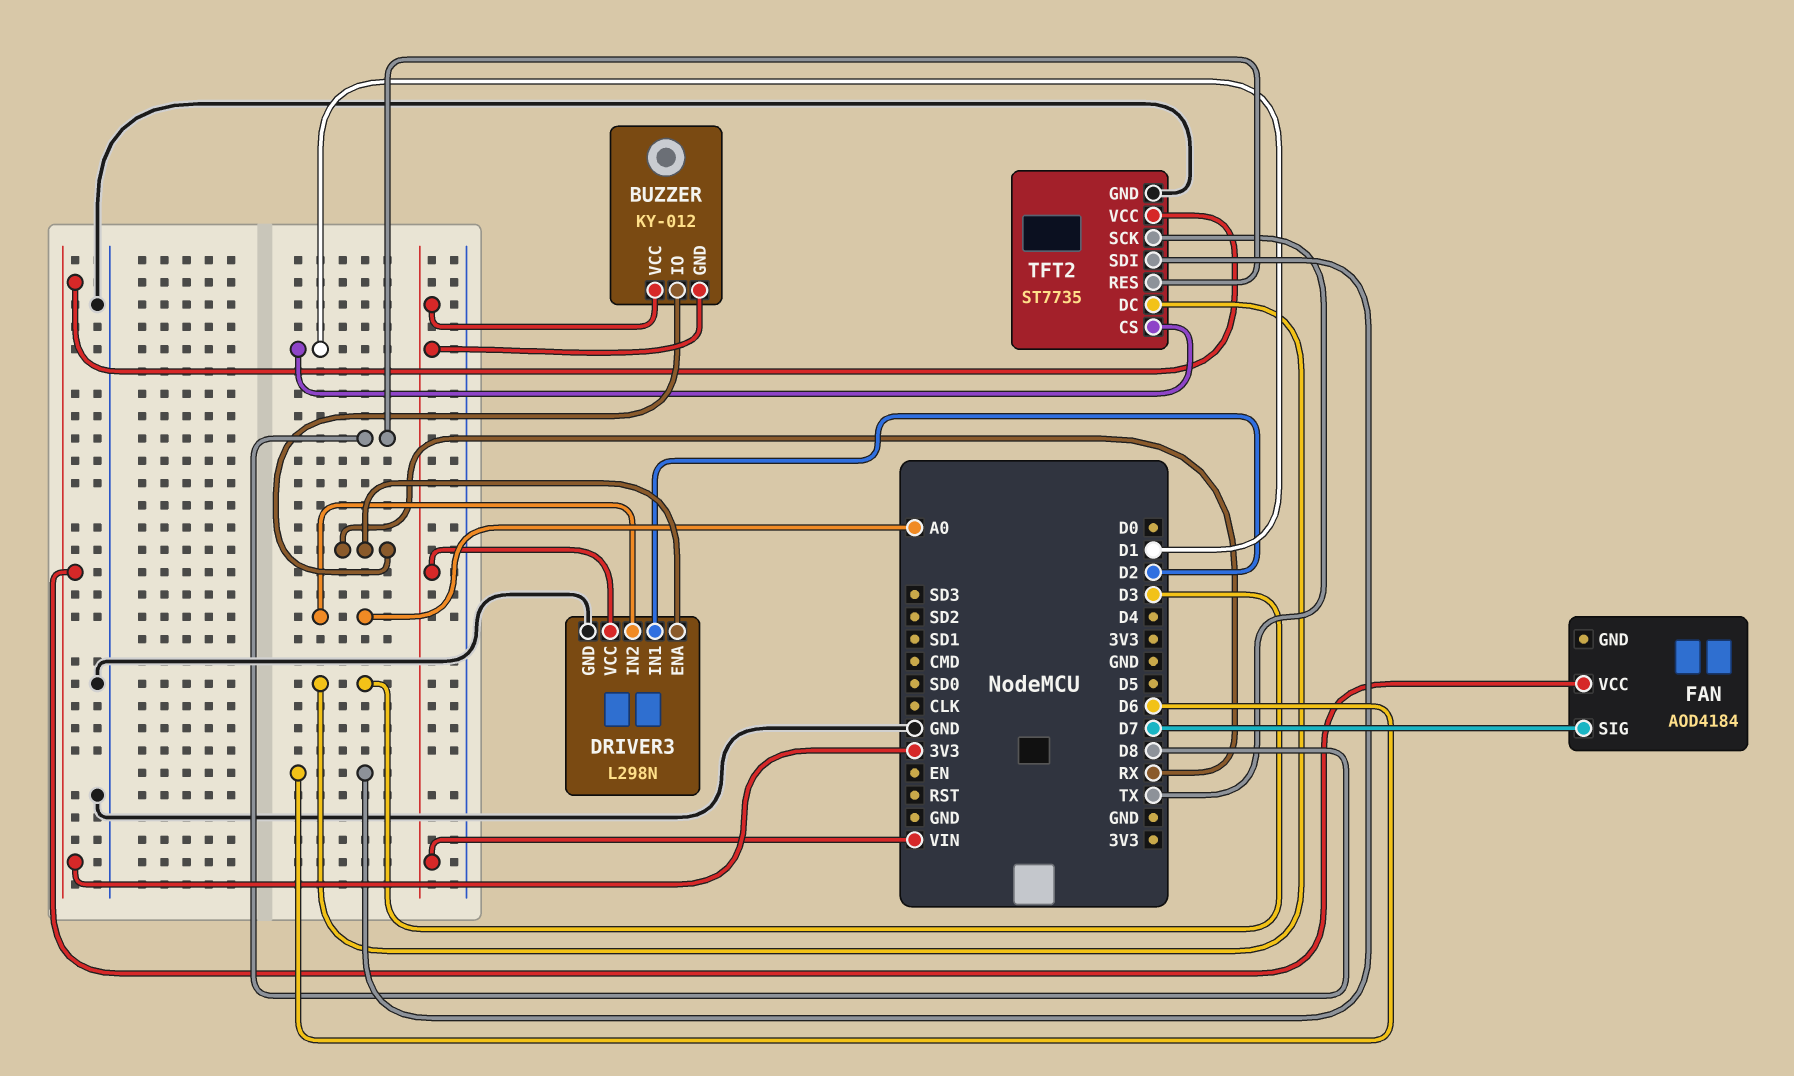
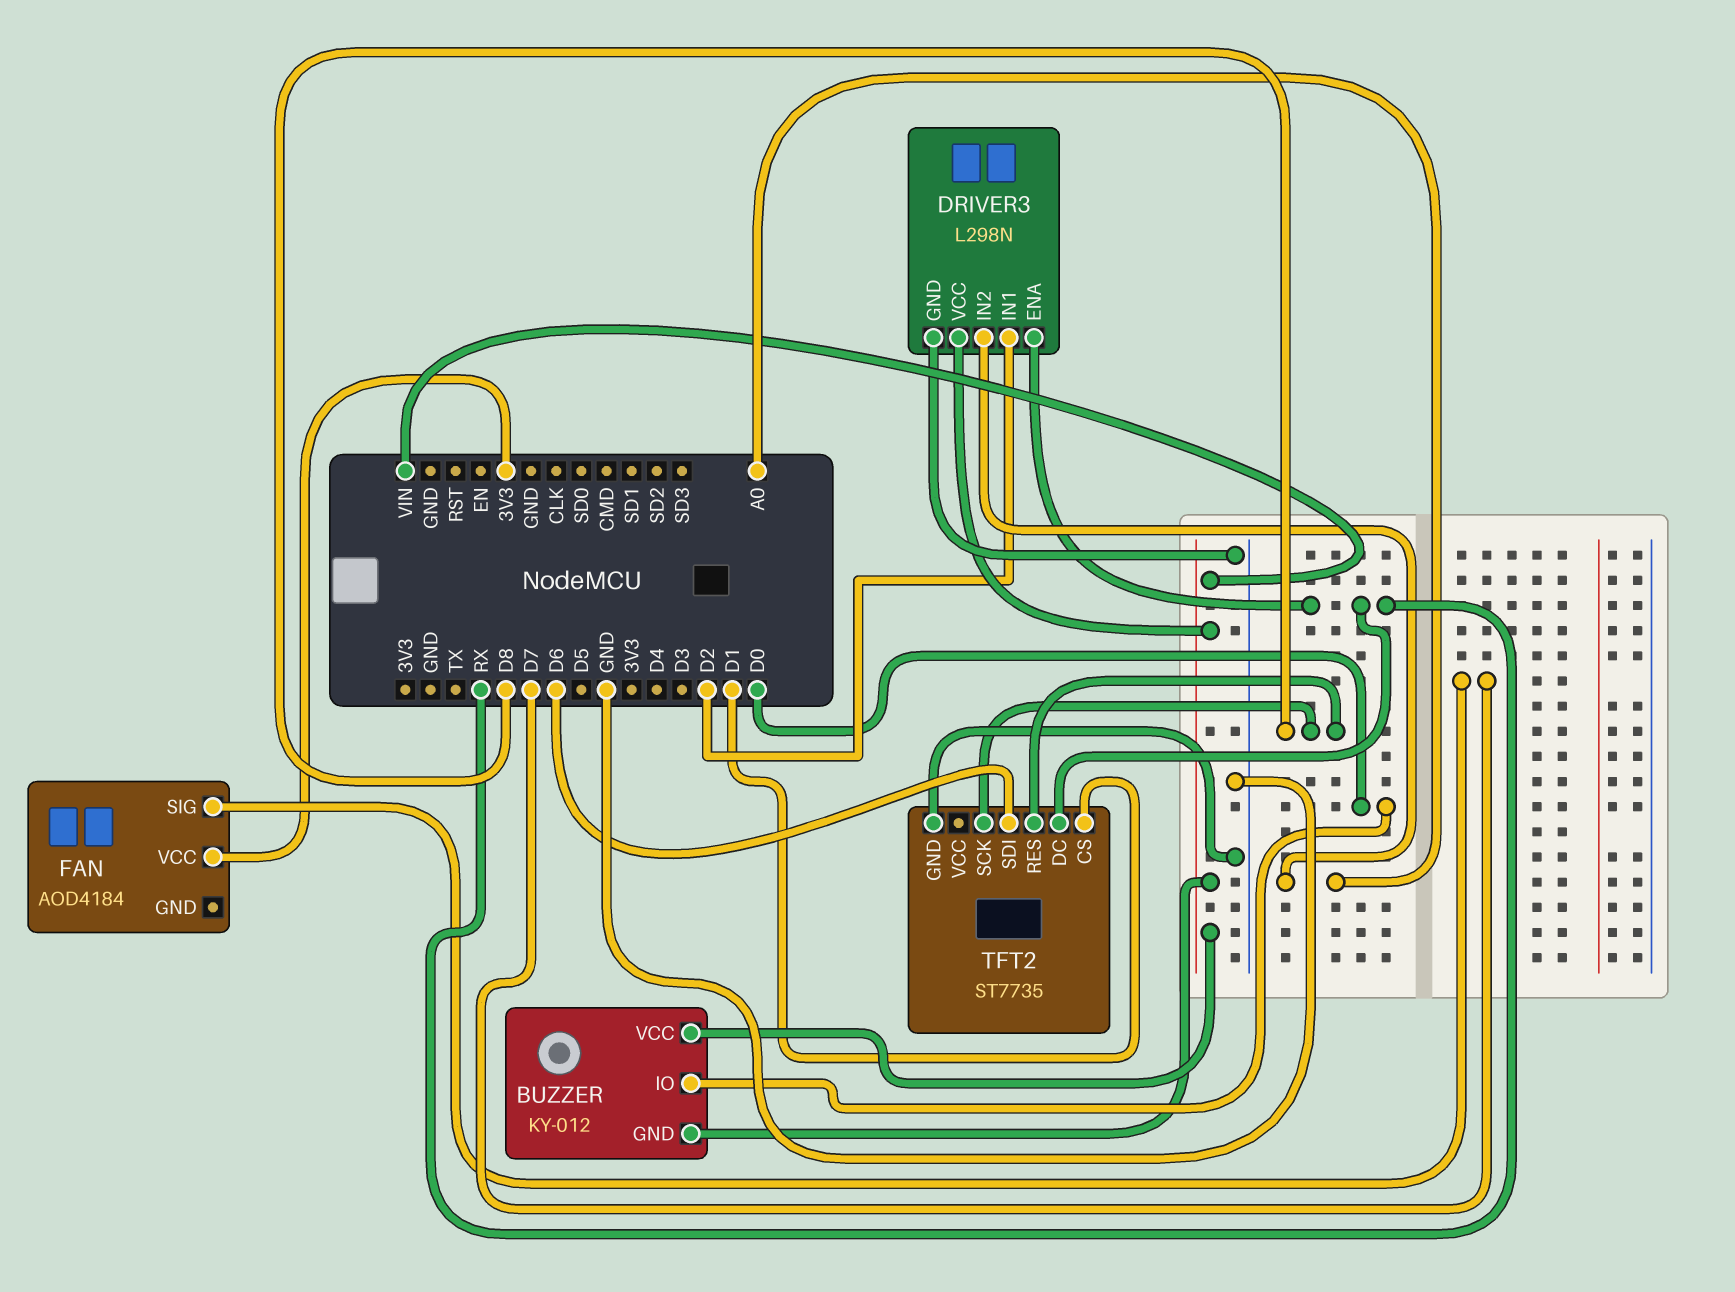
BUZZER pin IO: RX -> D0
TFT2 pin DC: D3 -> RX
TFT2 pin SCK: TX -> D8
TFT2 pin VCC: 3V3 -> none

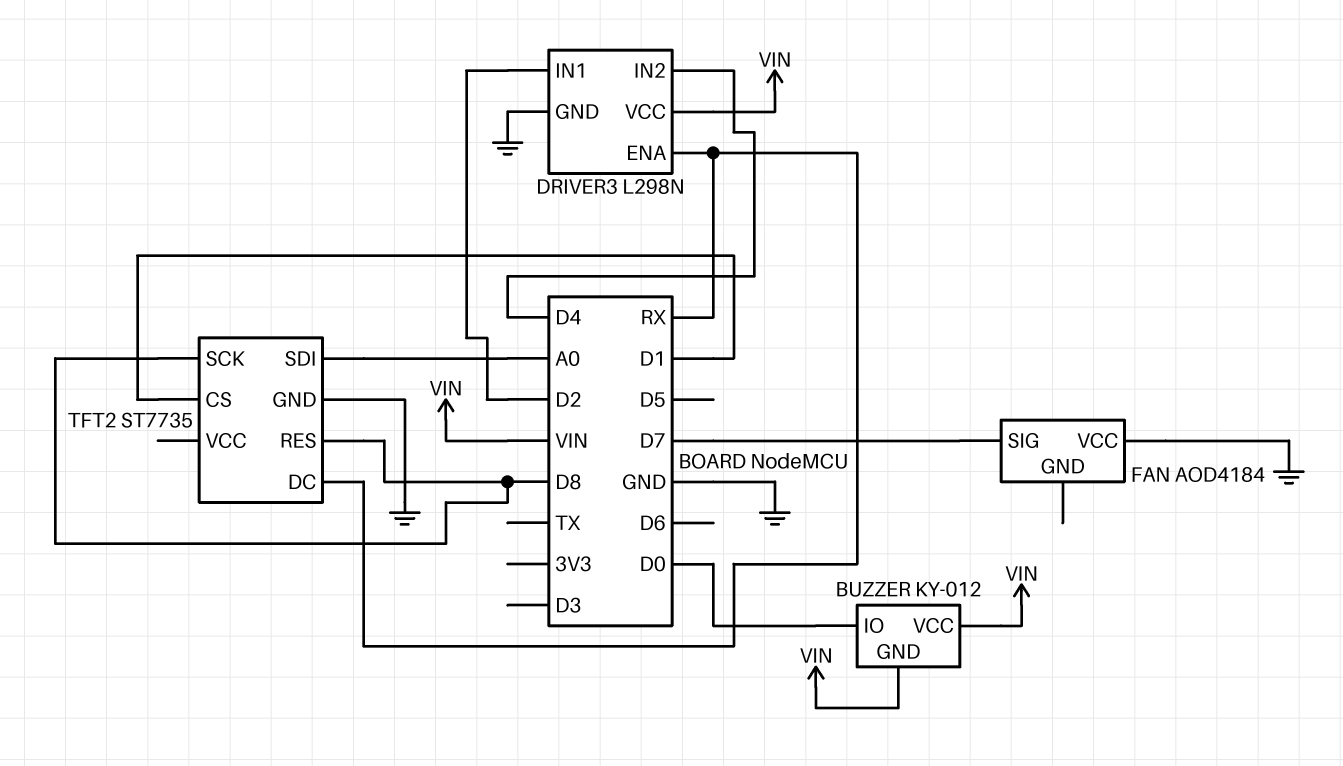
DRIVER3 pin IN2: A0 -> D4
FAN pin VCC: 3V3 -> GND
TFT2 pin SDI: D6 -> A0

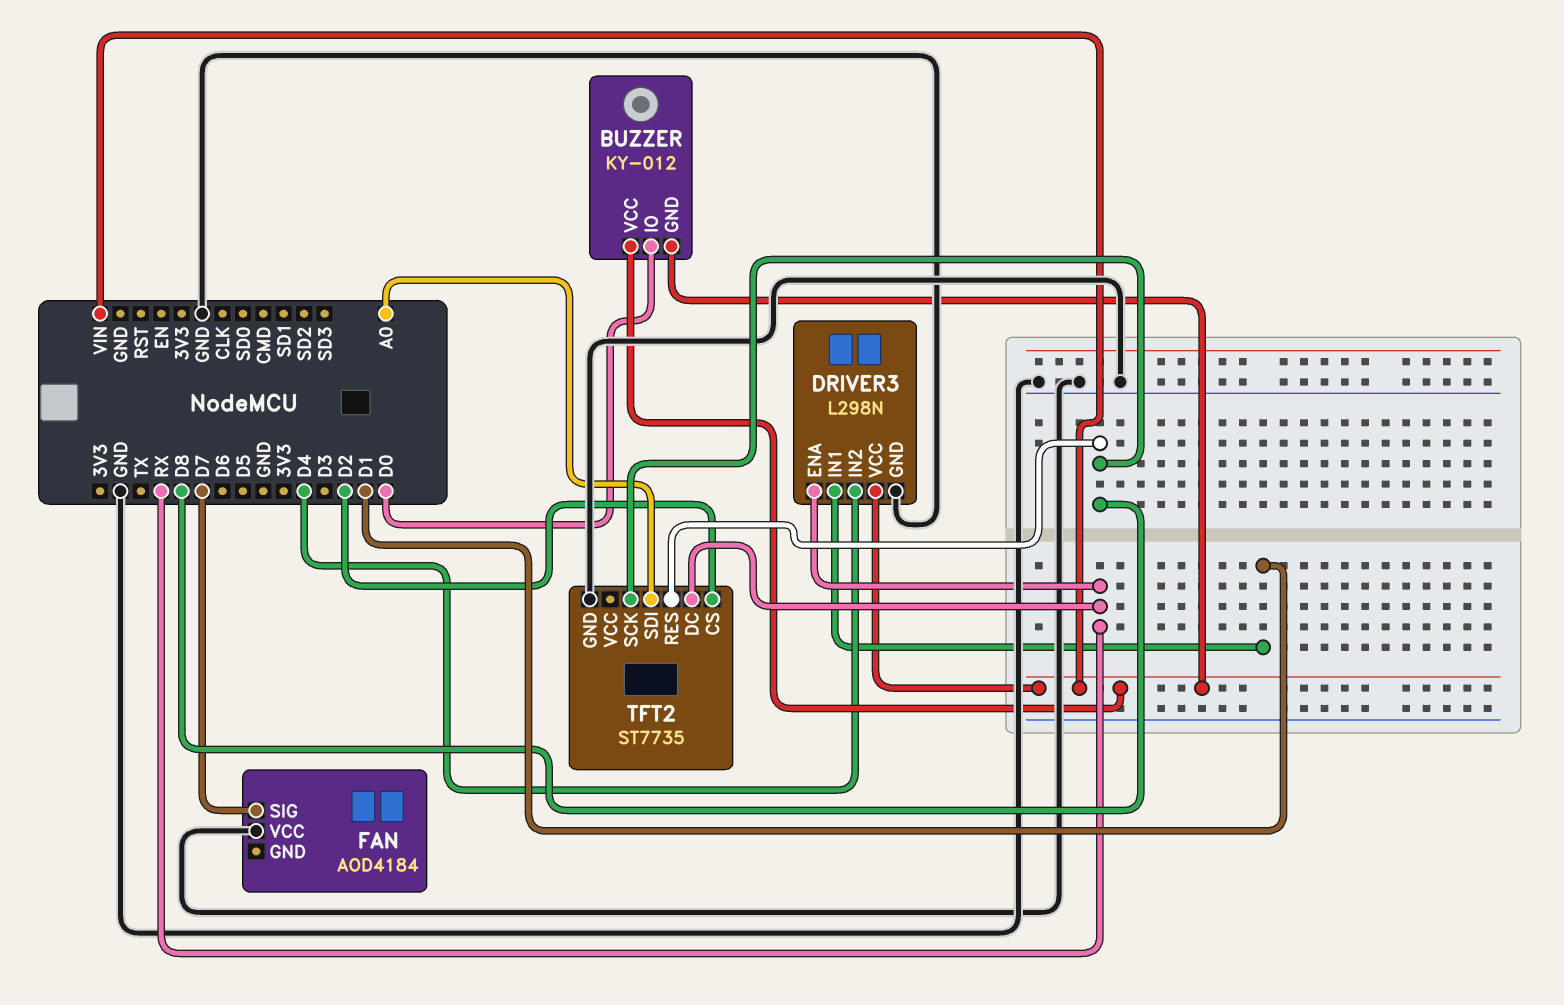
DRIVER3 pin IN1: D2 -> D1
TFT2 pin CS: D1 -> D2

